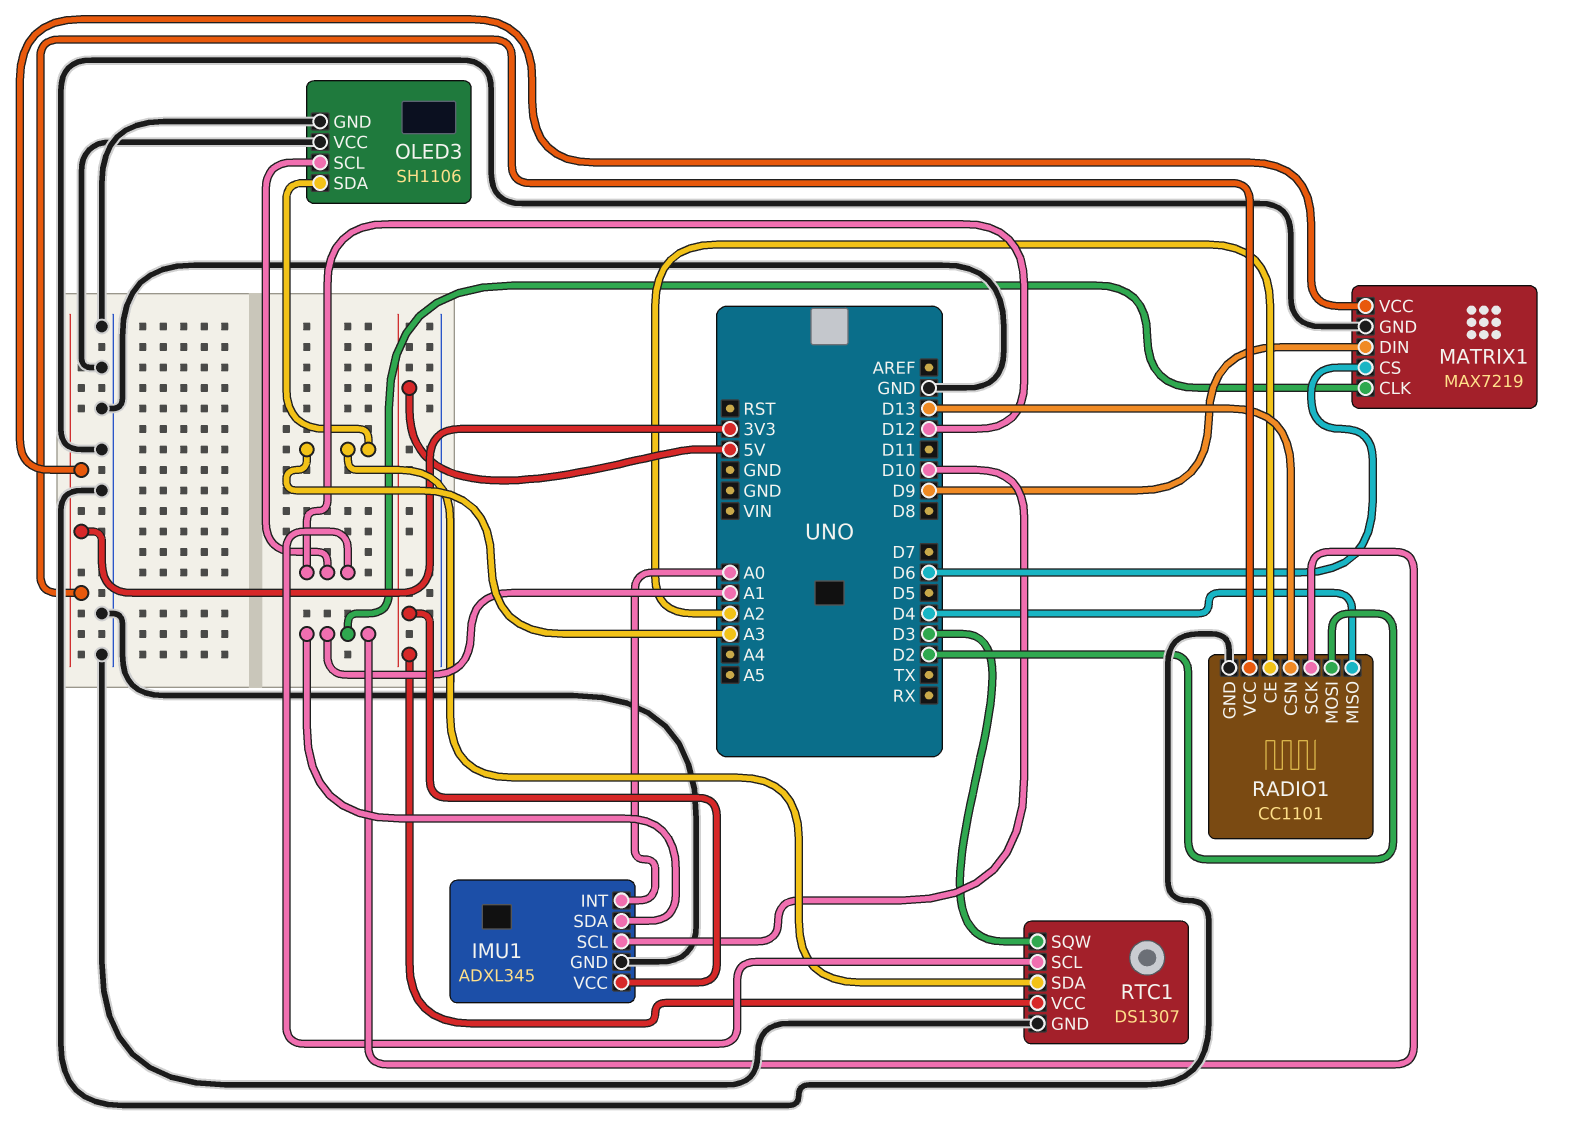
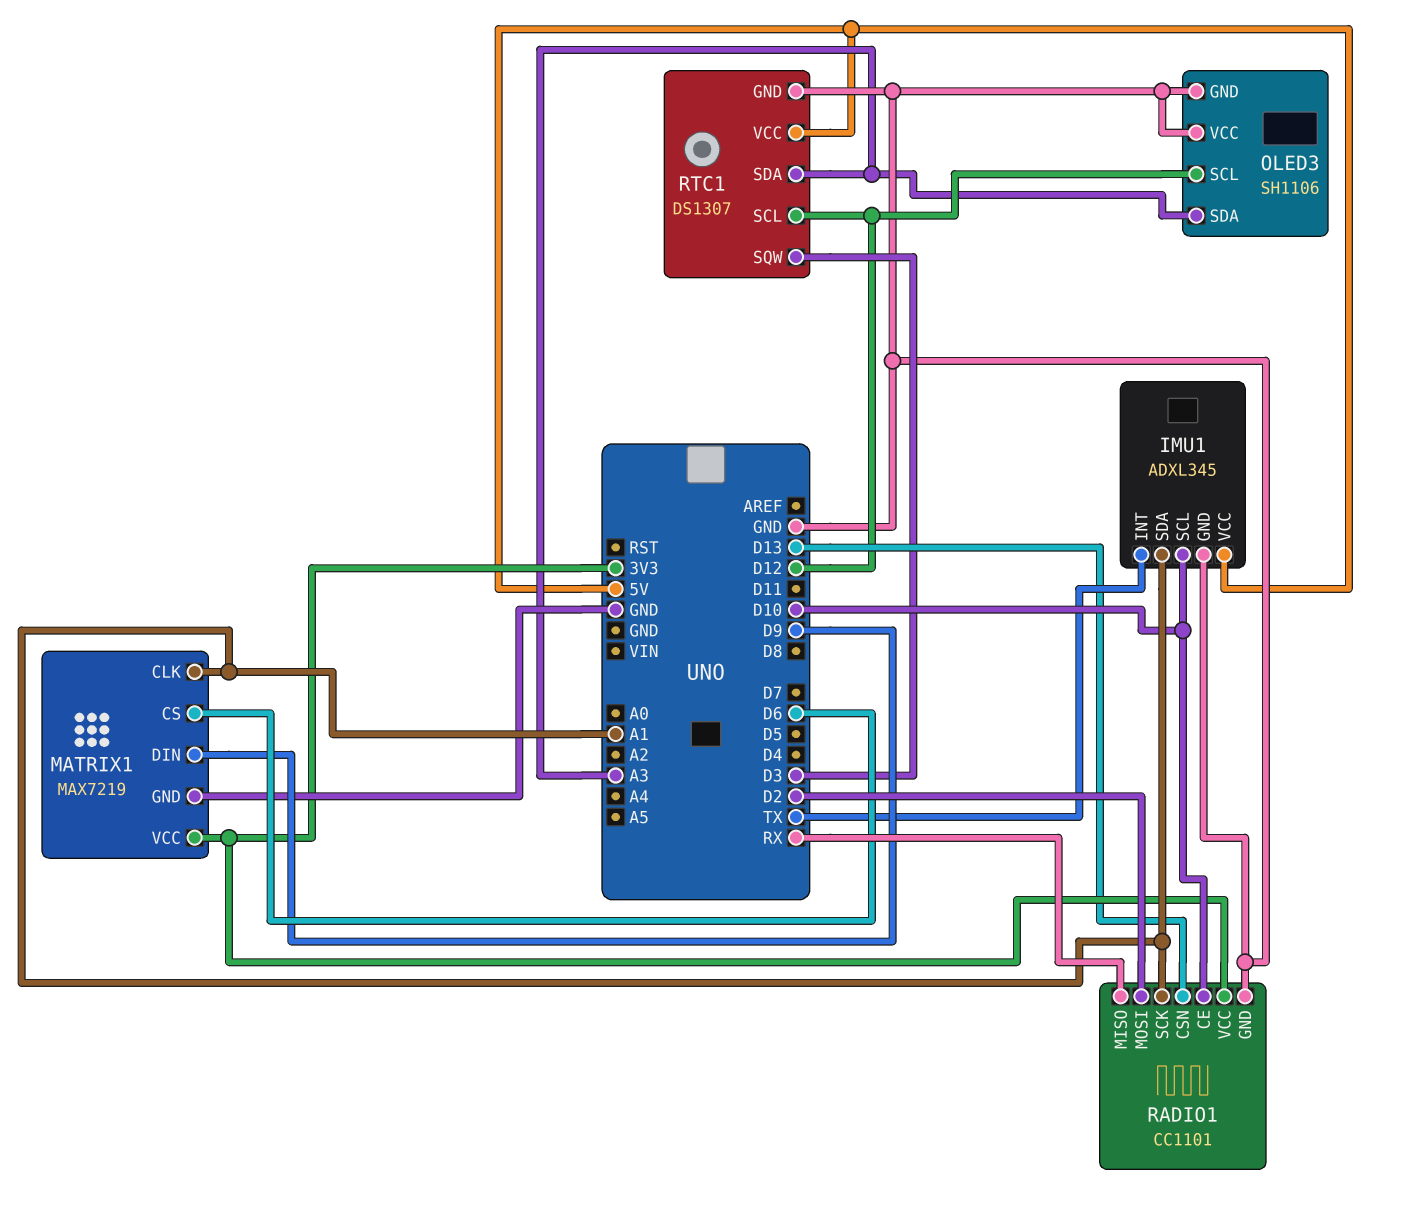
IMU1 pin INT: A0 -> TX
RADIO1 pin CE: A2 -> D10
RADIO1 pin MISO: D4 -> RX

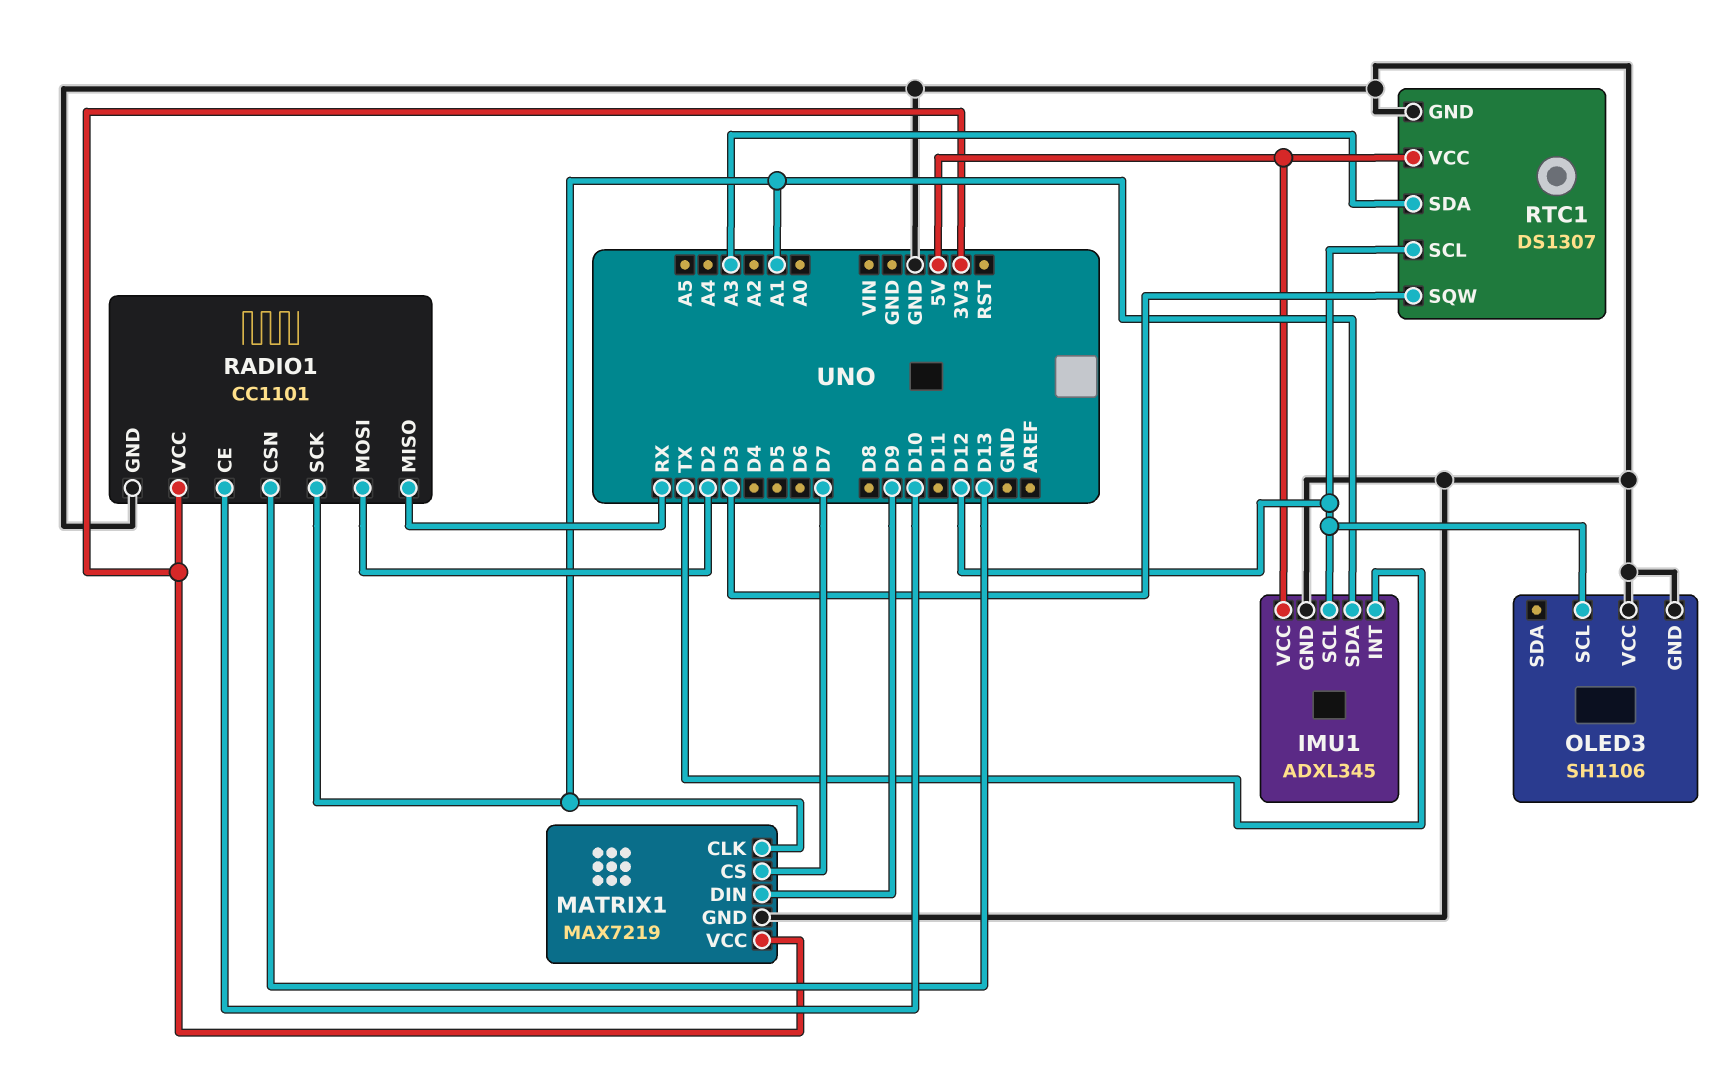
IMU1 pin SCL: D10 -> D12
MATRIX1 pin CS: D6 -> D7
OLED3 pin SDA: A3 -> none

